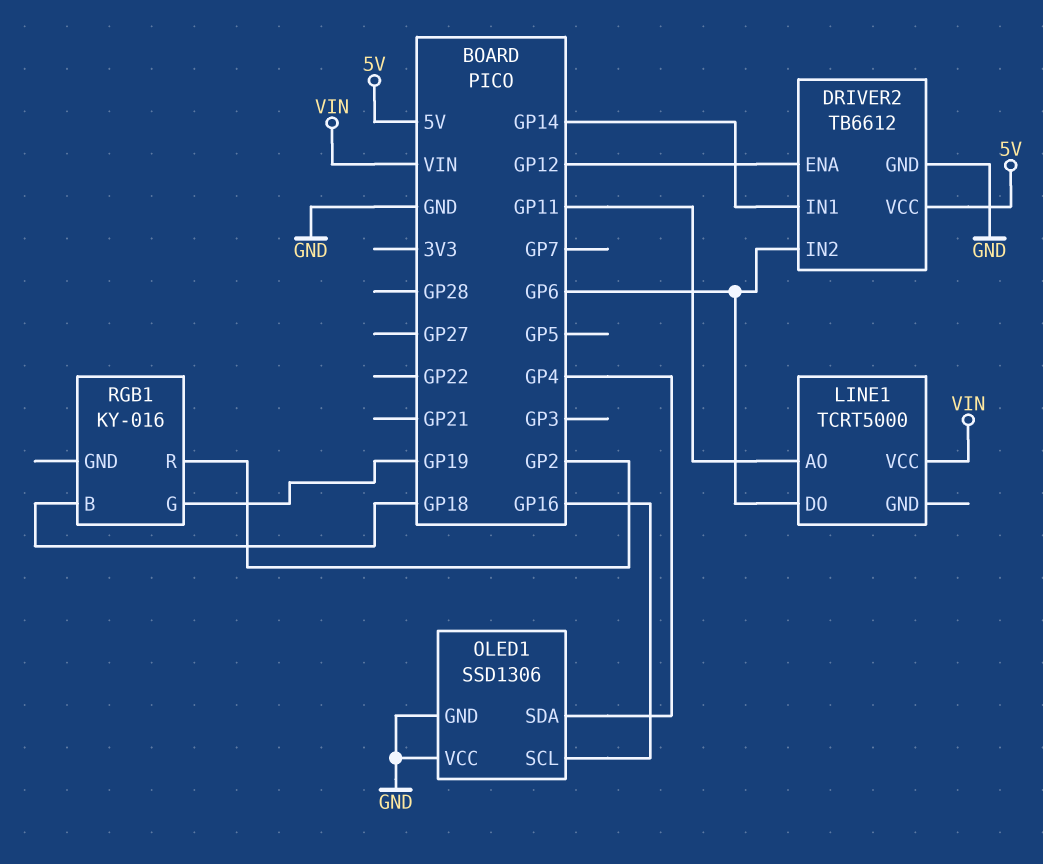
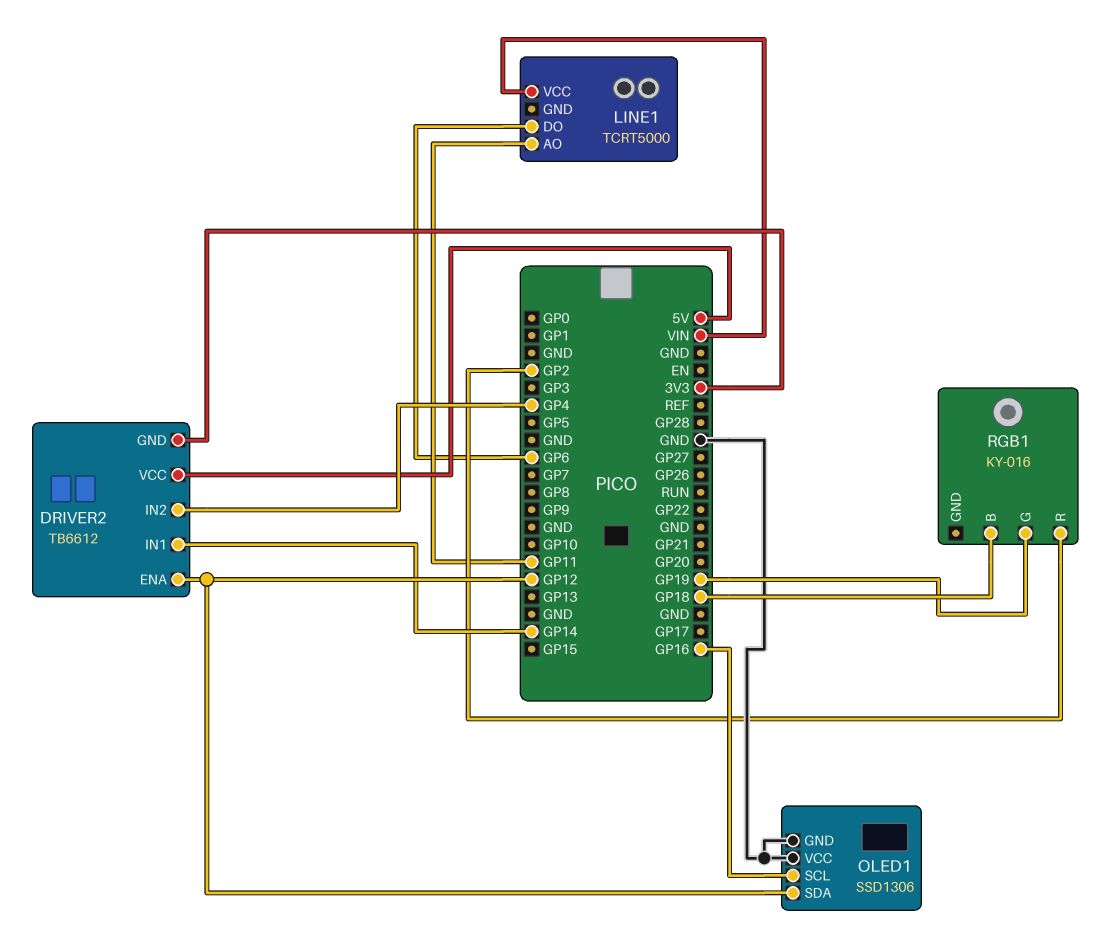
DRIVER2 pin GND: GND -> 3V3
DRIVER2 pin IN2: GP6 -> GP4
OLED1 pin SDA: GP4 -> GP12

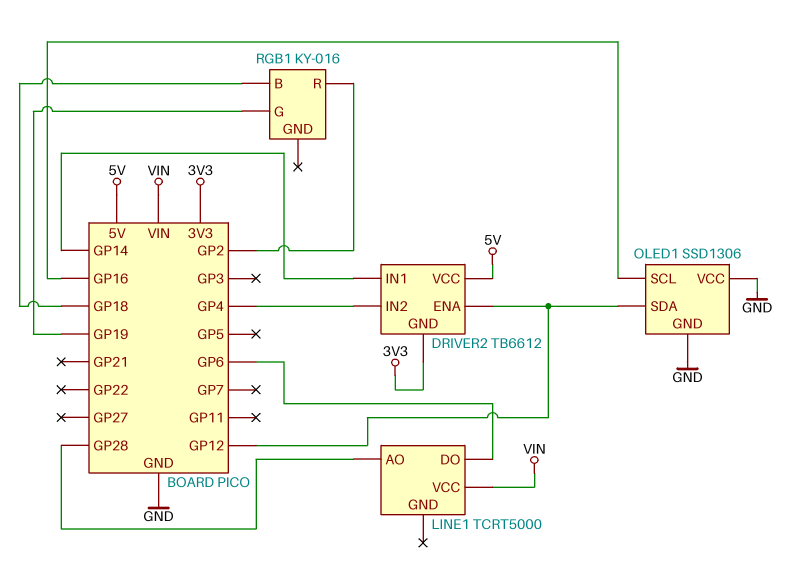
LINE1 pin AO: GP11 -> GP28

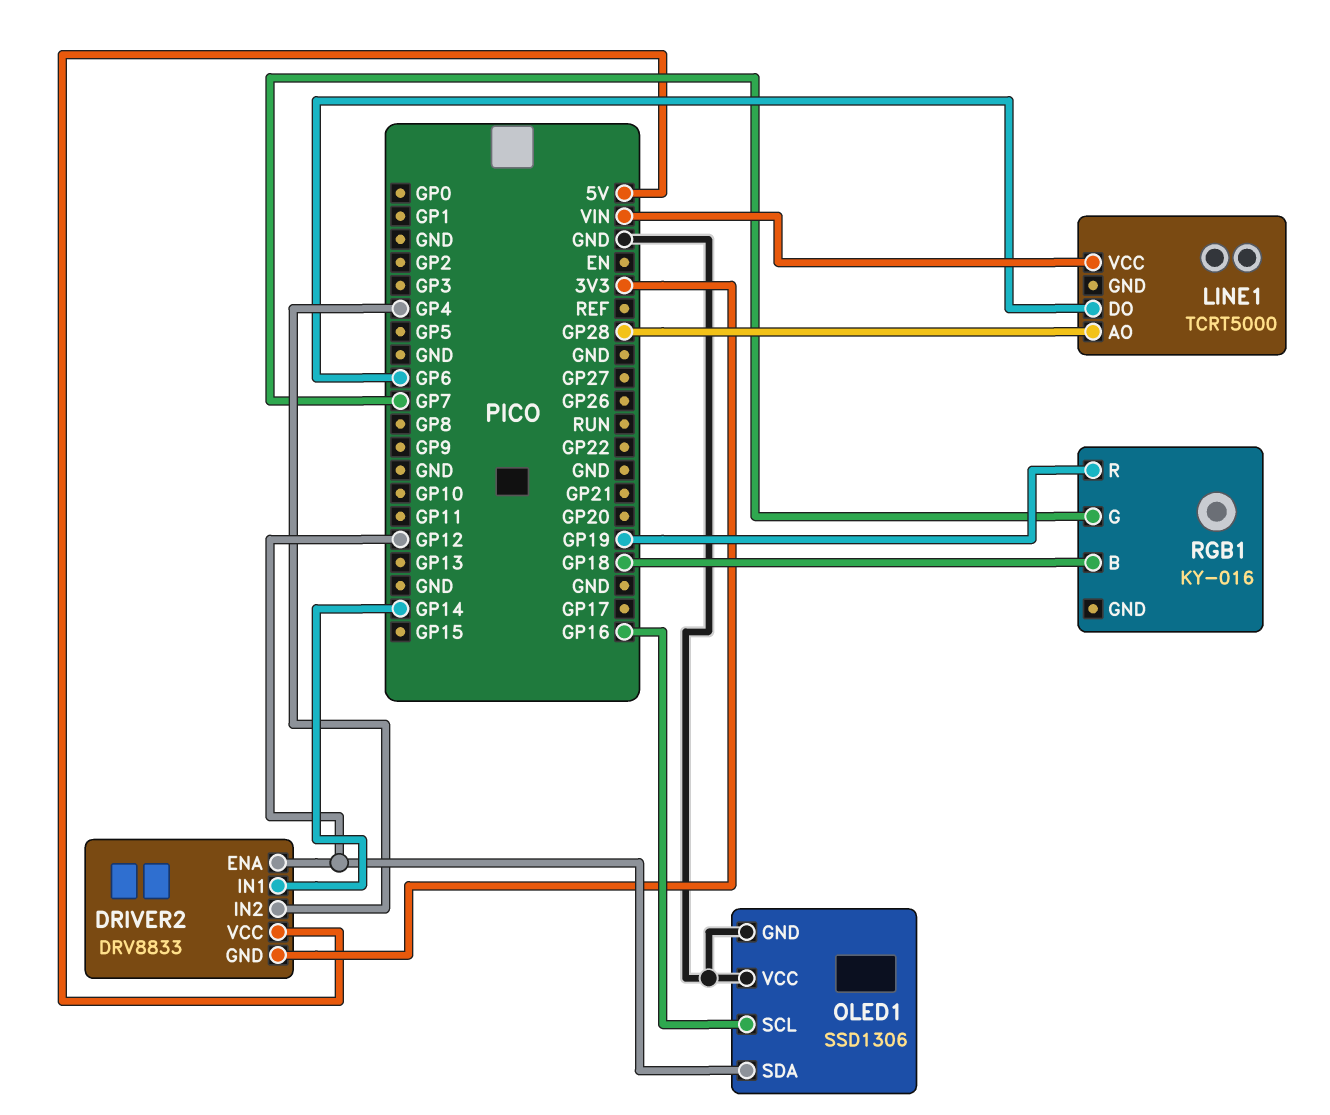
DRIVER2: TB6612 -> DRV8833
RGB1 pin G: GP19 -> GP7
RGB1 pin R: GP2 -> GP19

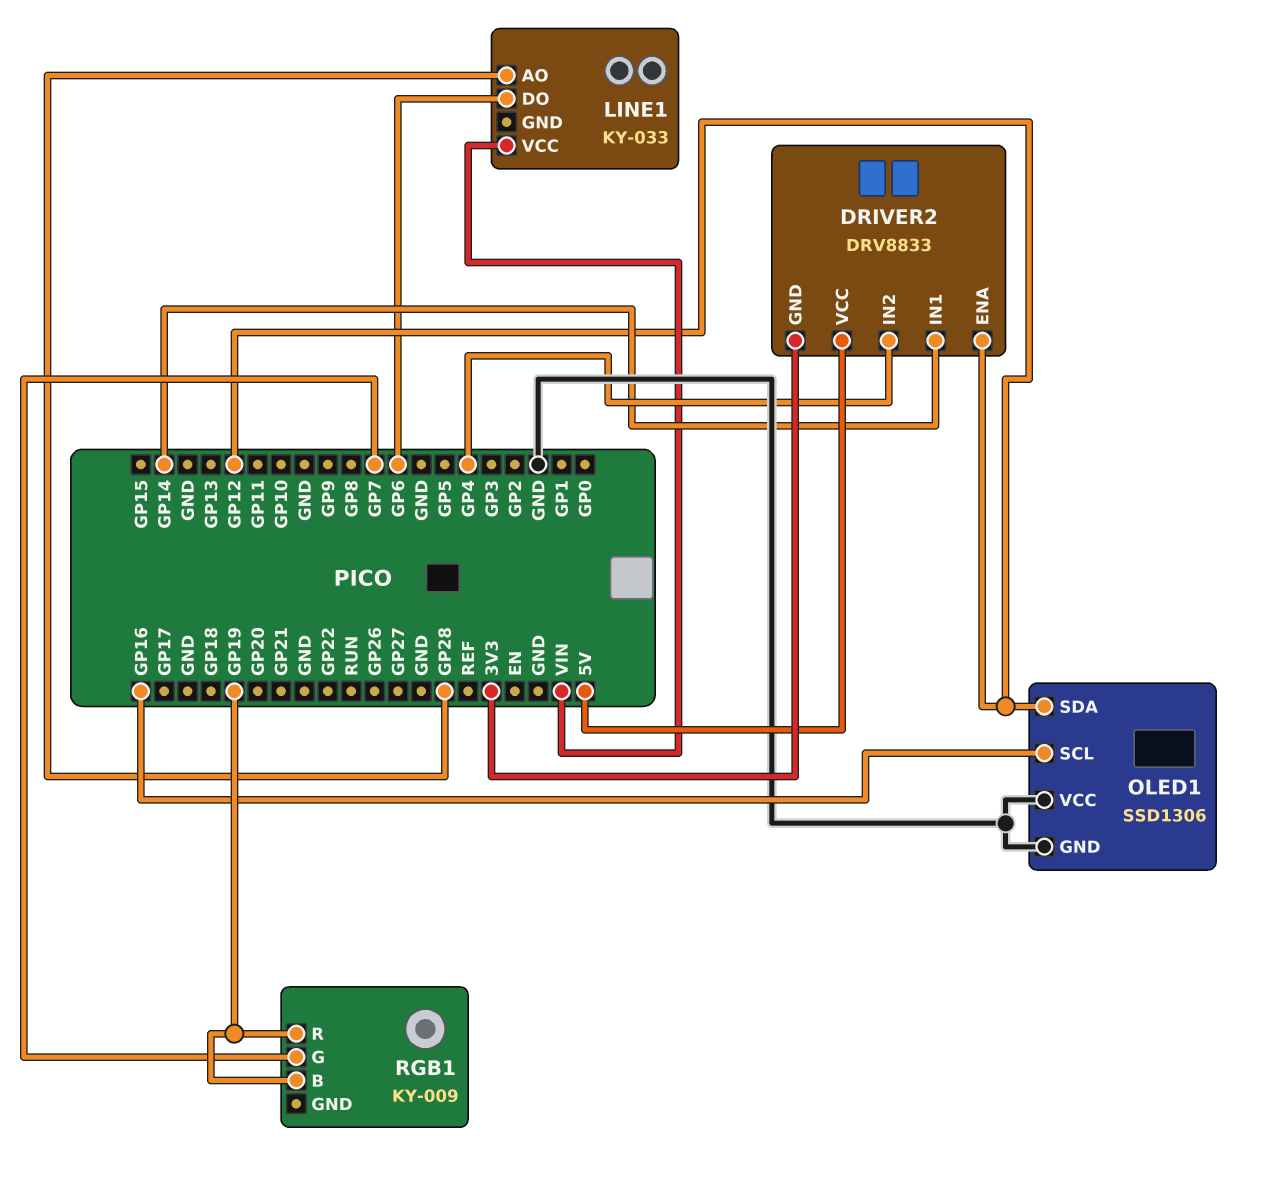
LINE1: TCRT5000 -> KY-033
RGB1: KY-016 -> KY-009
RGB1 pin B: GP18 -> GP19

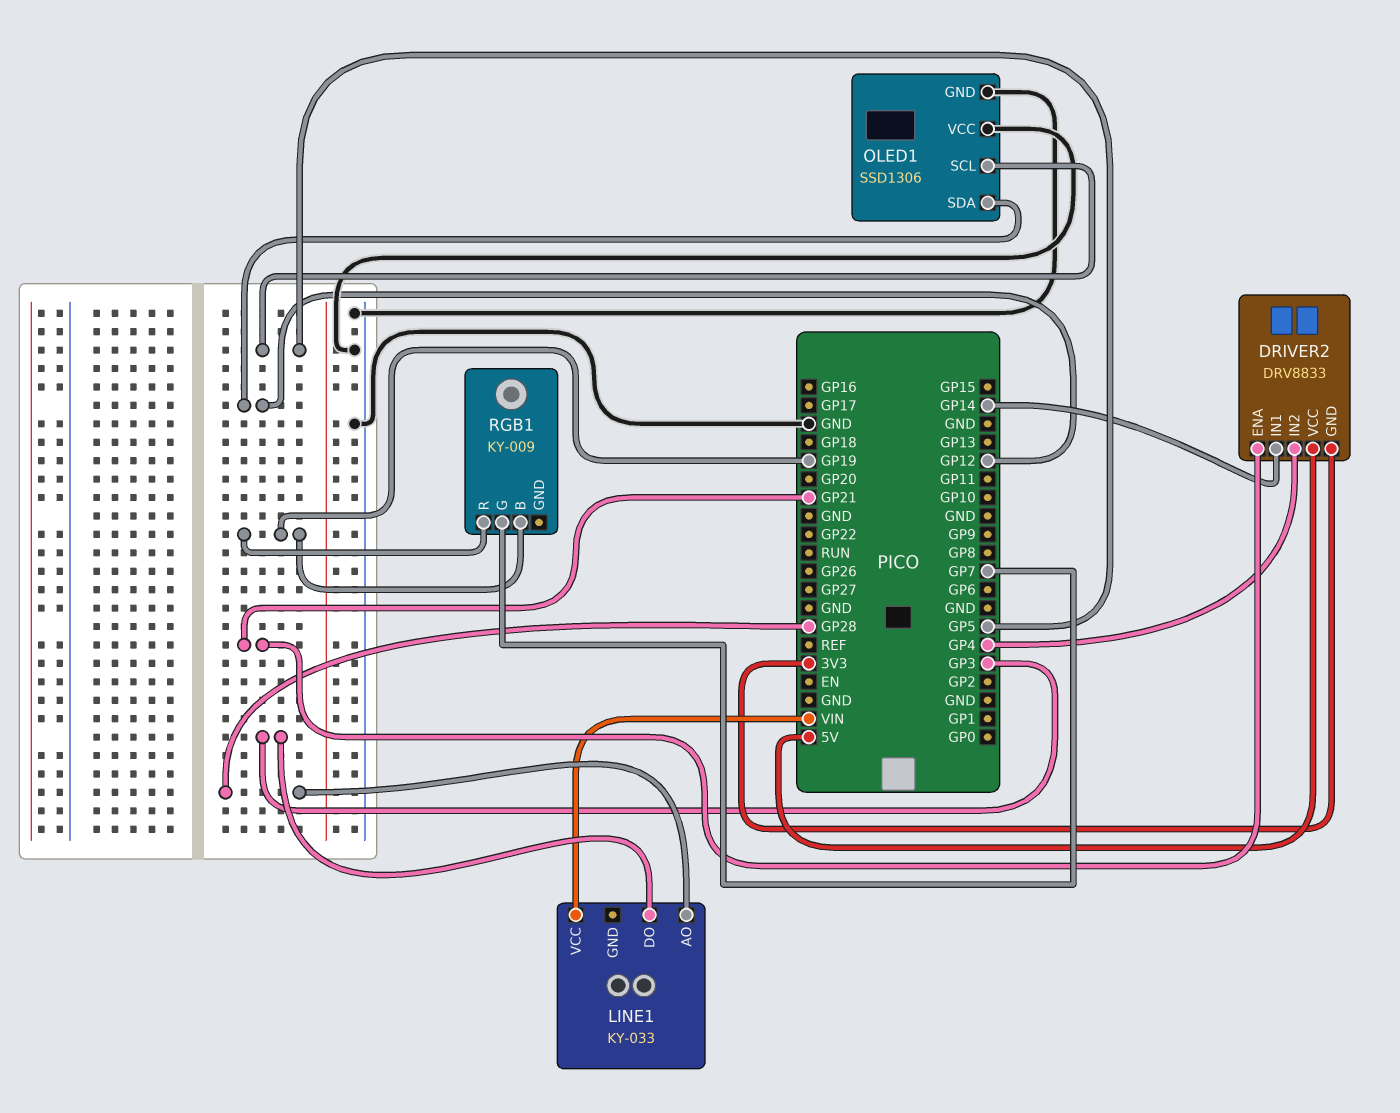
DRIVER2 pin ENA: GP12 -> GP21
LINE1 pin DO: GP6 -> GP3
OLED1 pin SCL: GP16 -> GP5

